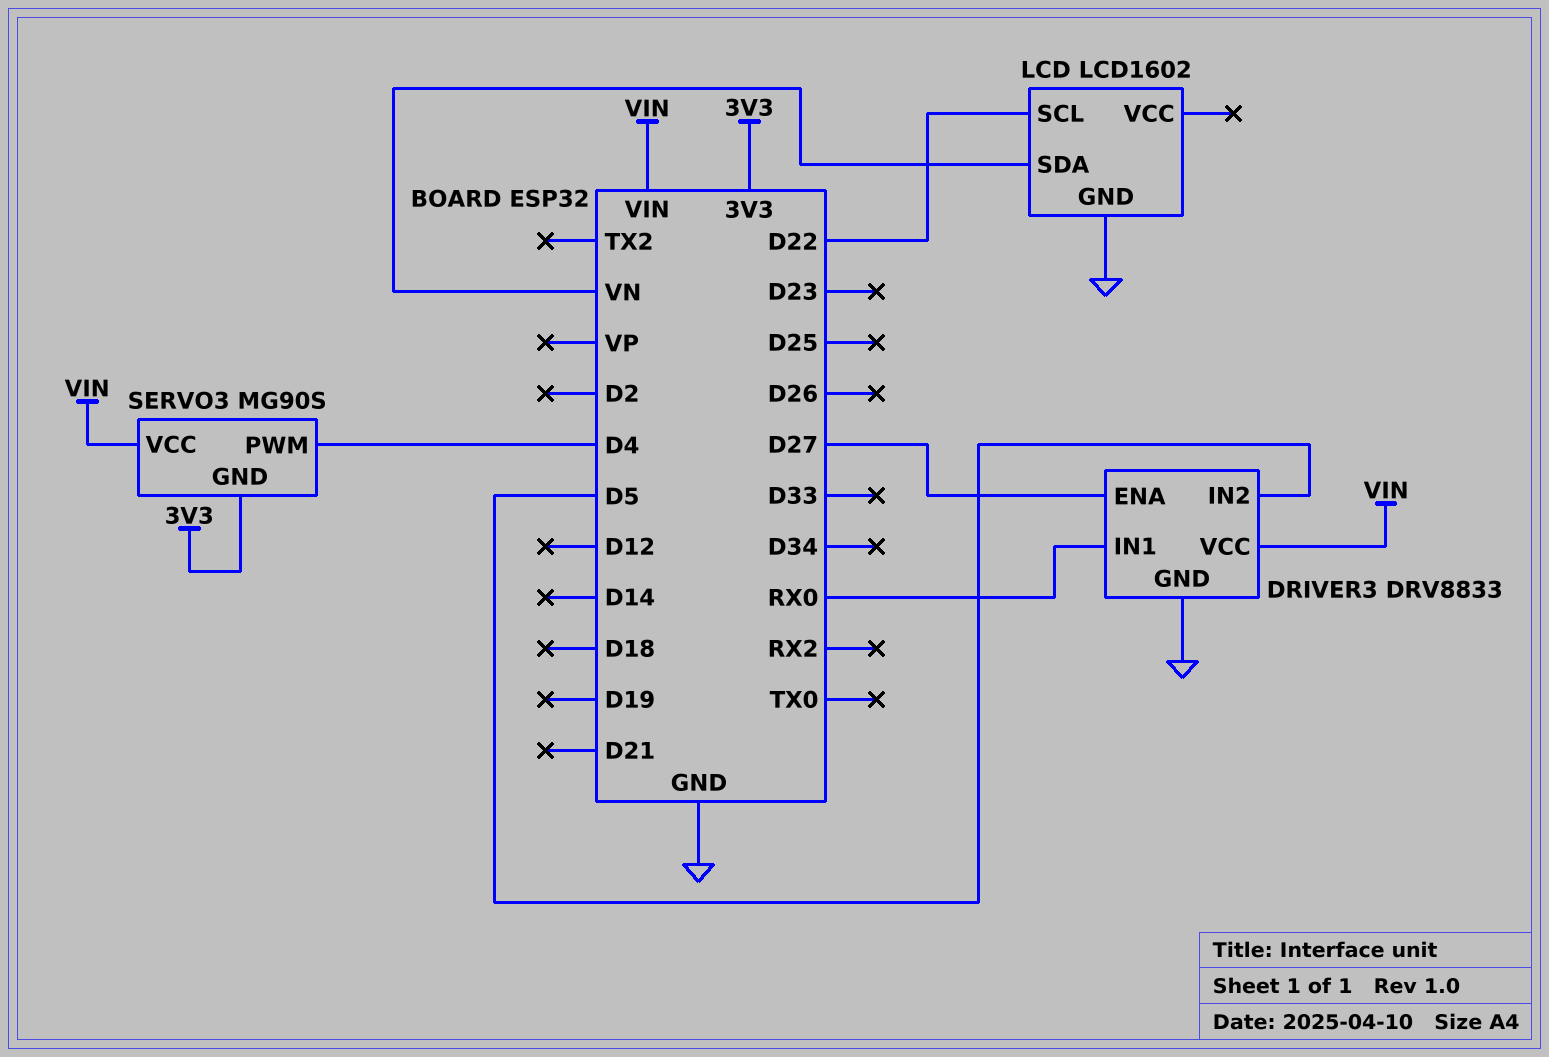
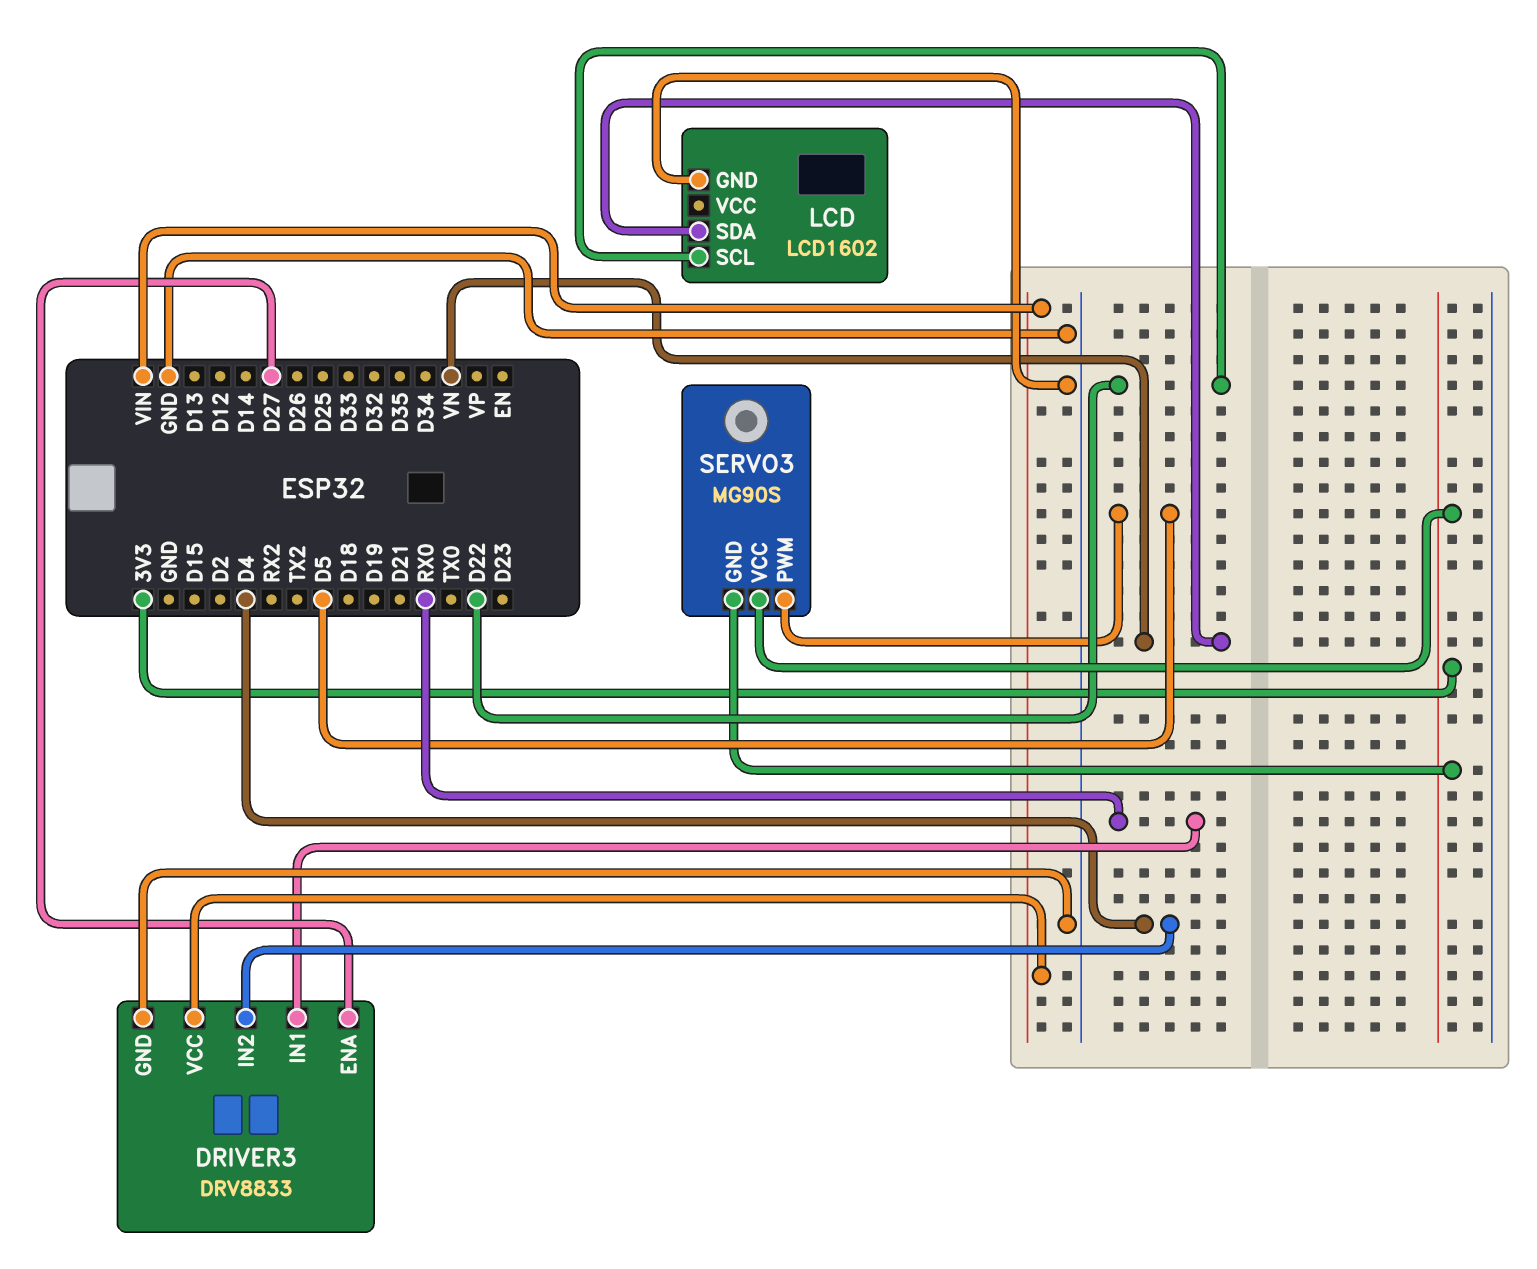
DRIVER3 pin IN2: D5 -> D4
SERVO3 pin PWM: D4 -> D5
SERVO3 pin VCC: VIN -> 3V3

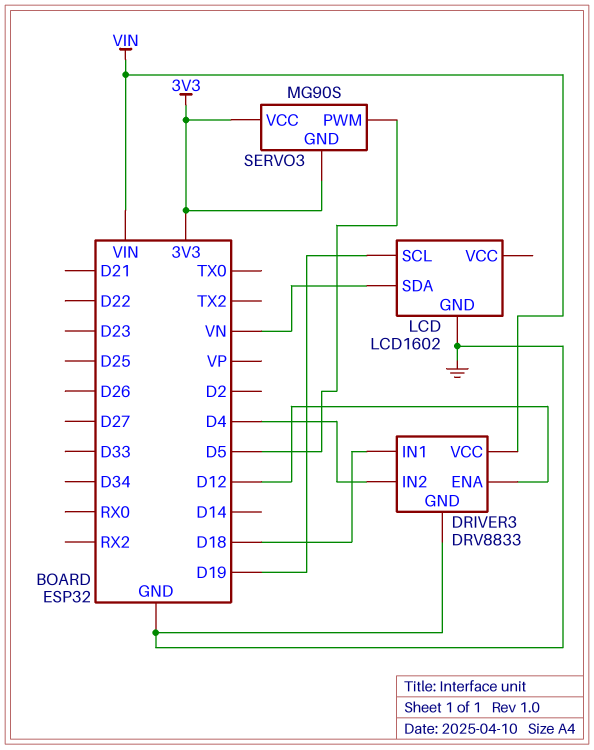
DRIVER3 pin ENA: D27 -> D12
DRIVER3 pin IN1: RX0 -> D18
LCD pin SCL: D22 -> D19

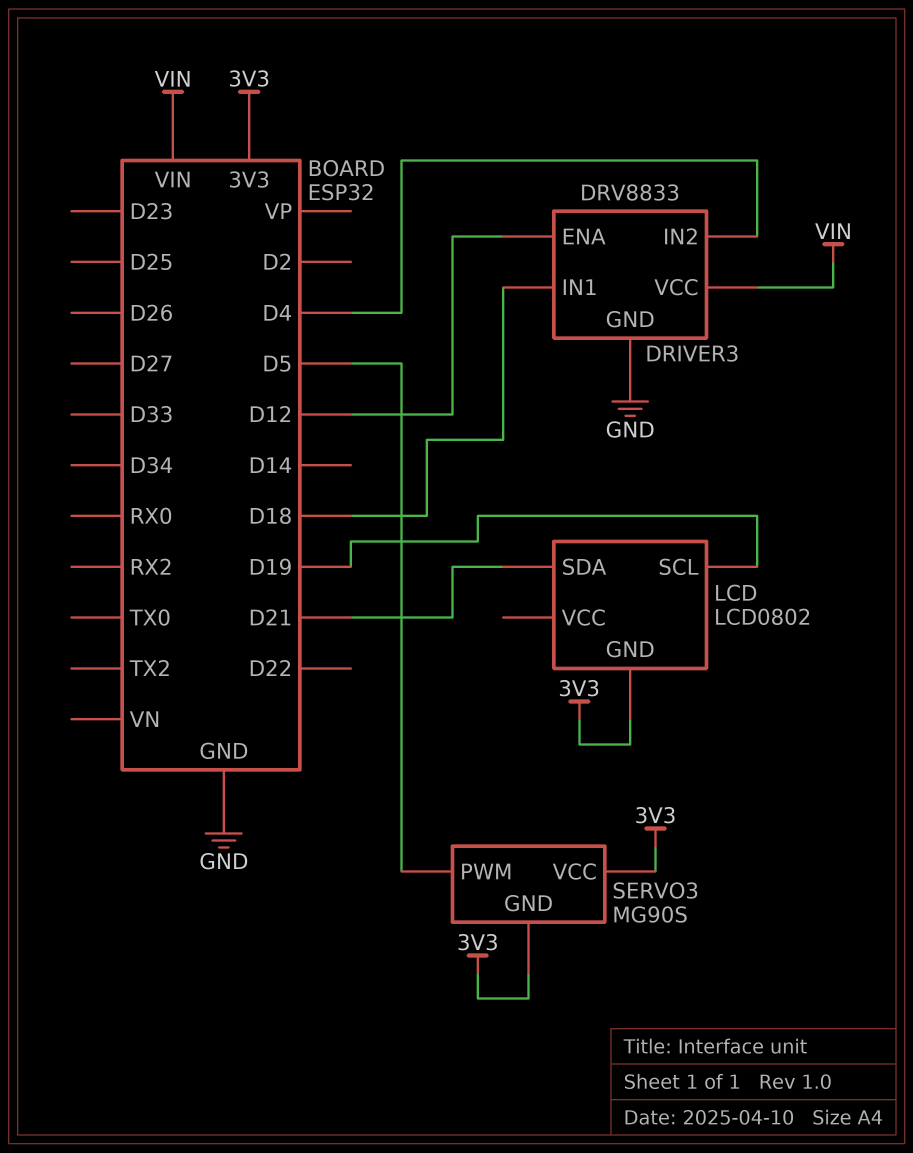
LCD: LCD1602 -> LCD0802
LCD pin GND: GND -> 3V3
LCD pin SDA: VN -> D21

